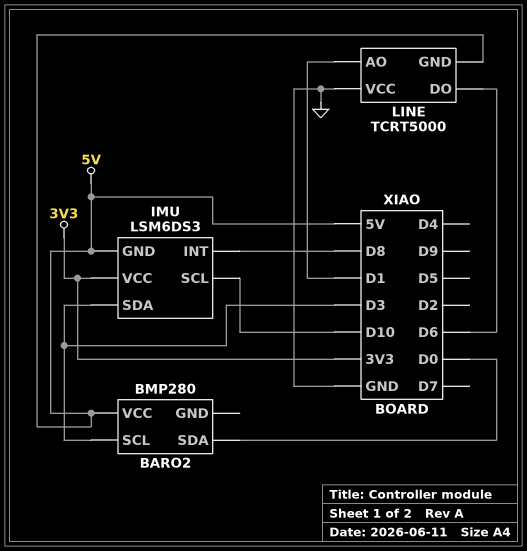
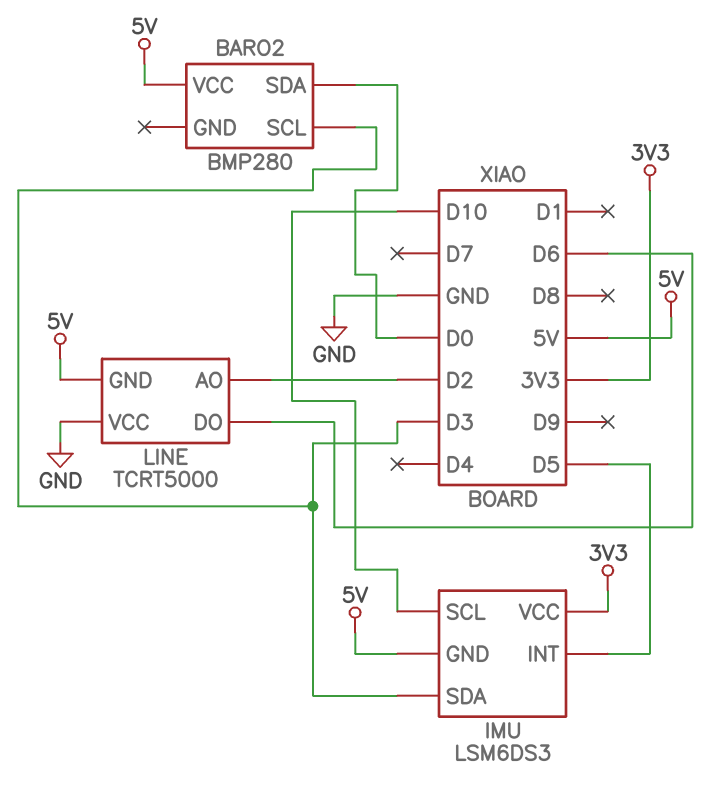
IMU pin INT: D8 -> D5
LINE pin AO: D1 -> D2

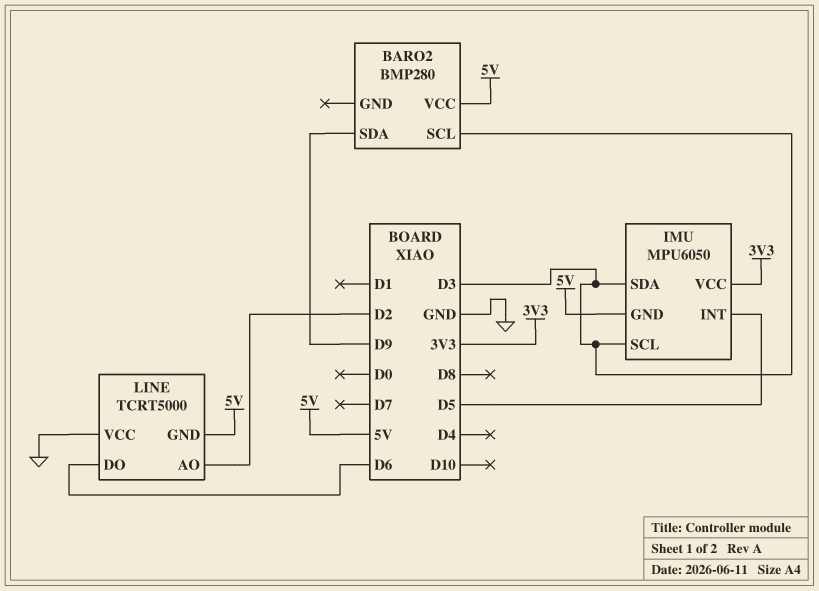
BARO2 pin SDA: D0 -> D9
IMU: LSM6DS3 -> MPU6050
IMU pin SCL: D10 -> D3

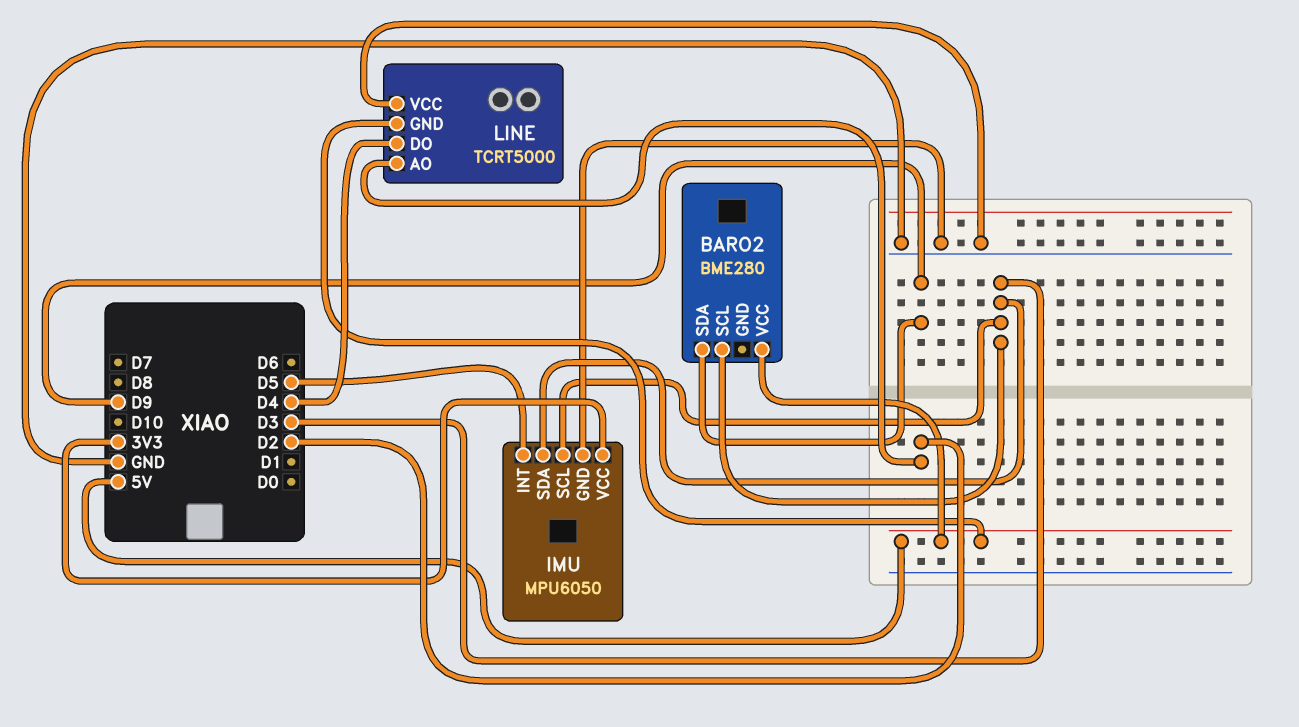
BARO2: BMP280 -> BME280
IMU pin GND: 5V -> GND
LINE pin DO: D6 -> D4

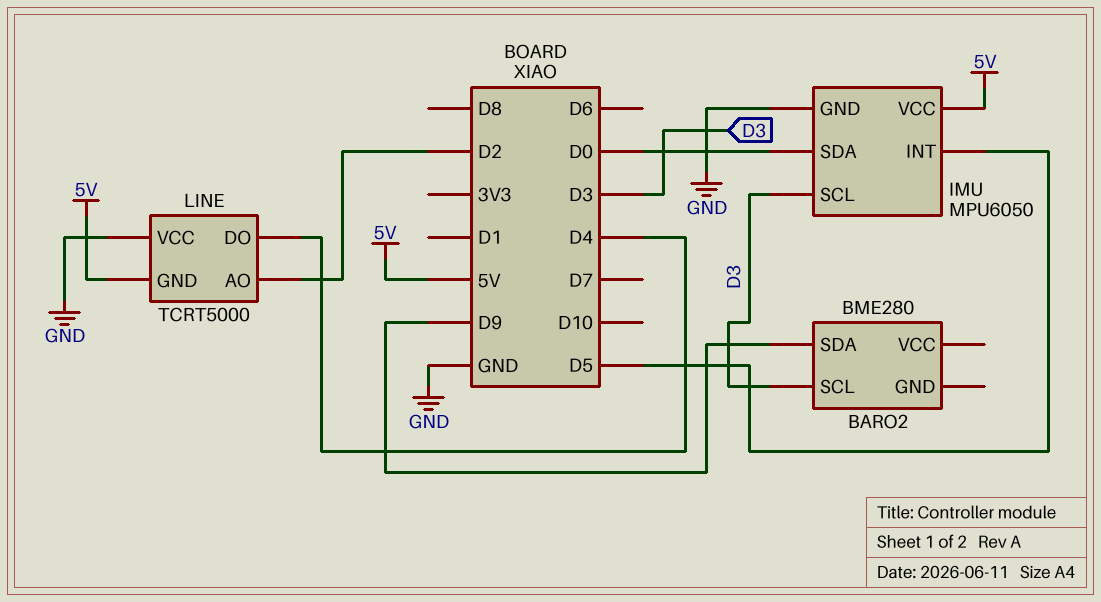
BARO2 pin VCC: 5V -> none
IMU pin SDA: D3 -> D0
IMU pin VCC: 3V3 -> 5V

